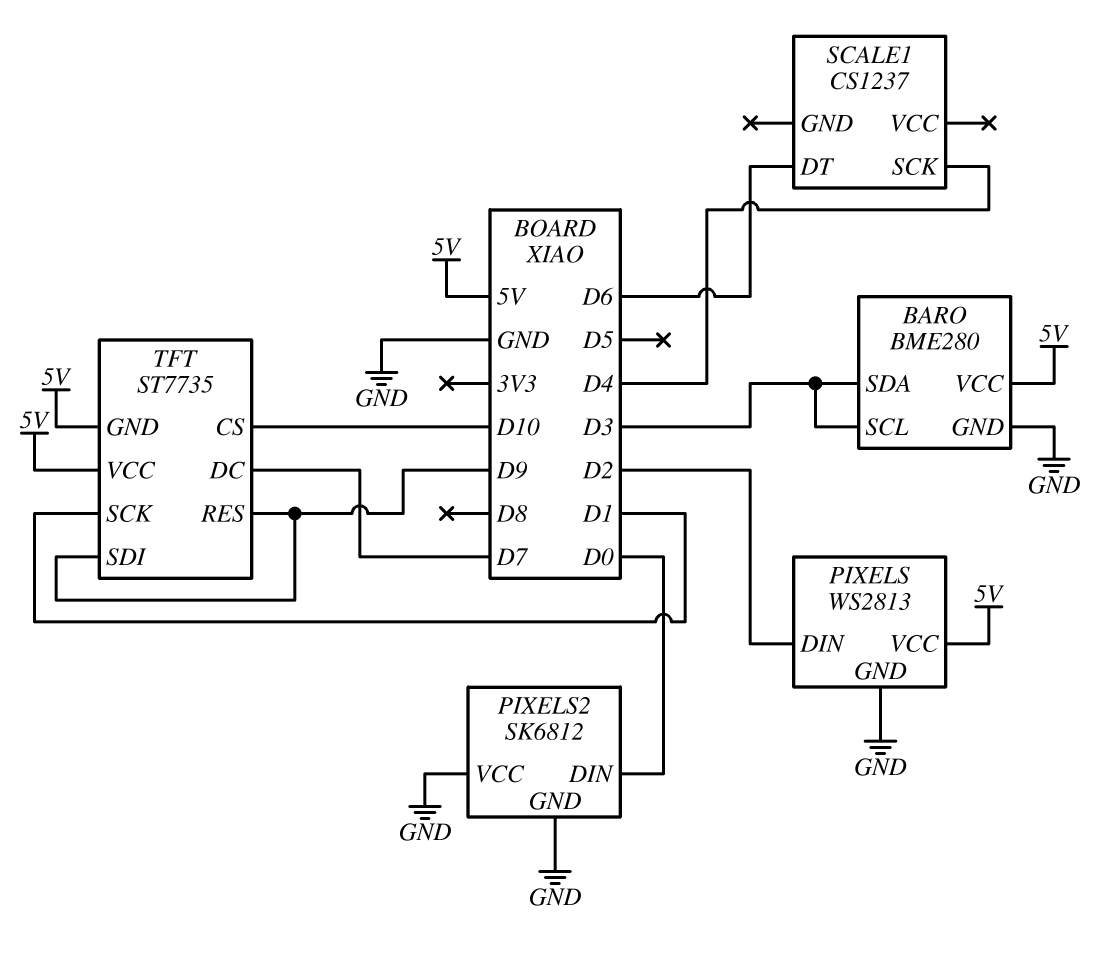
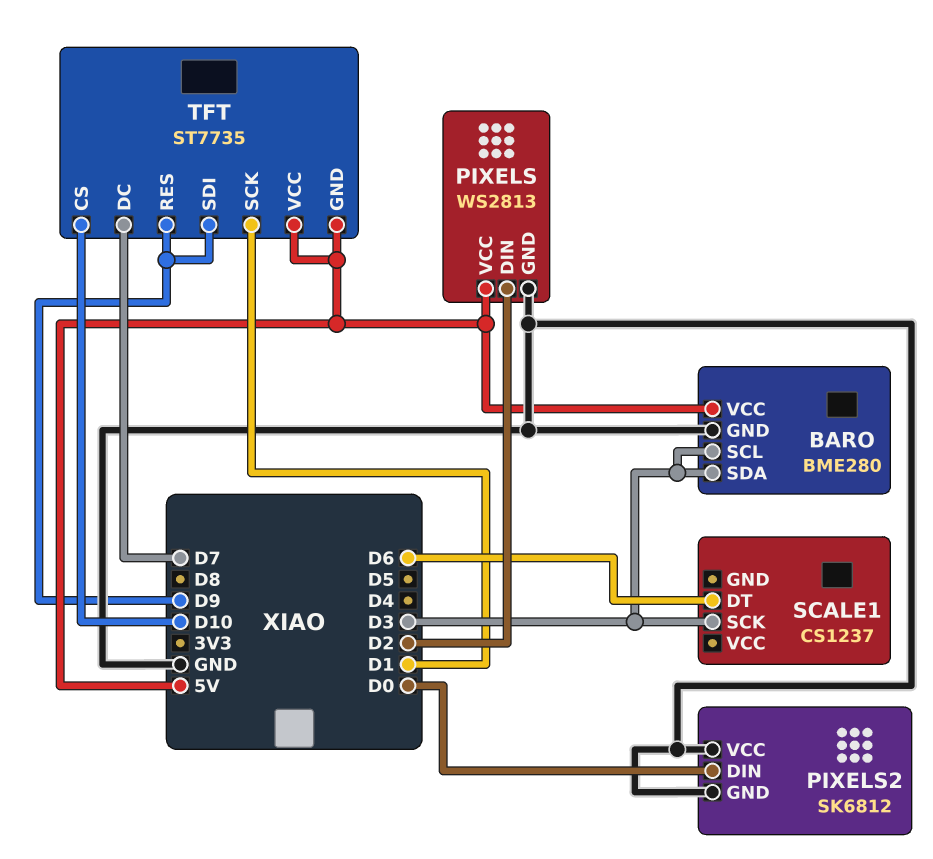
SCALE1 pin SCK: D4 -> D3

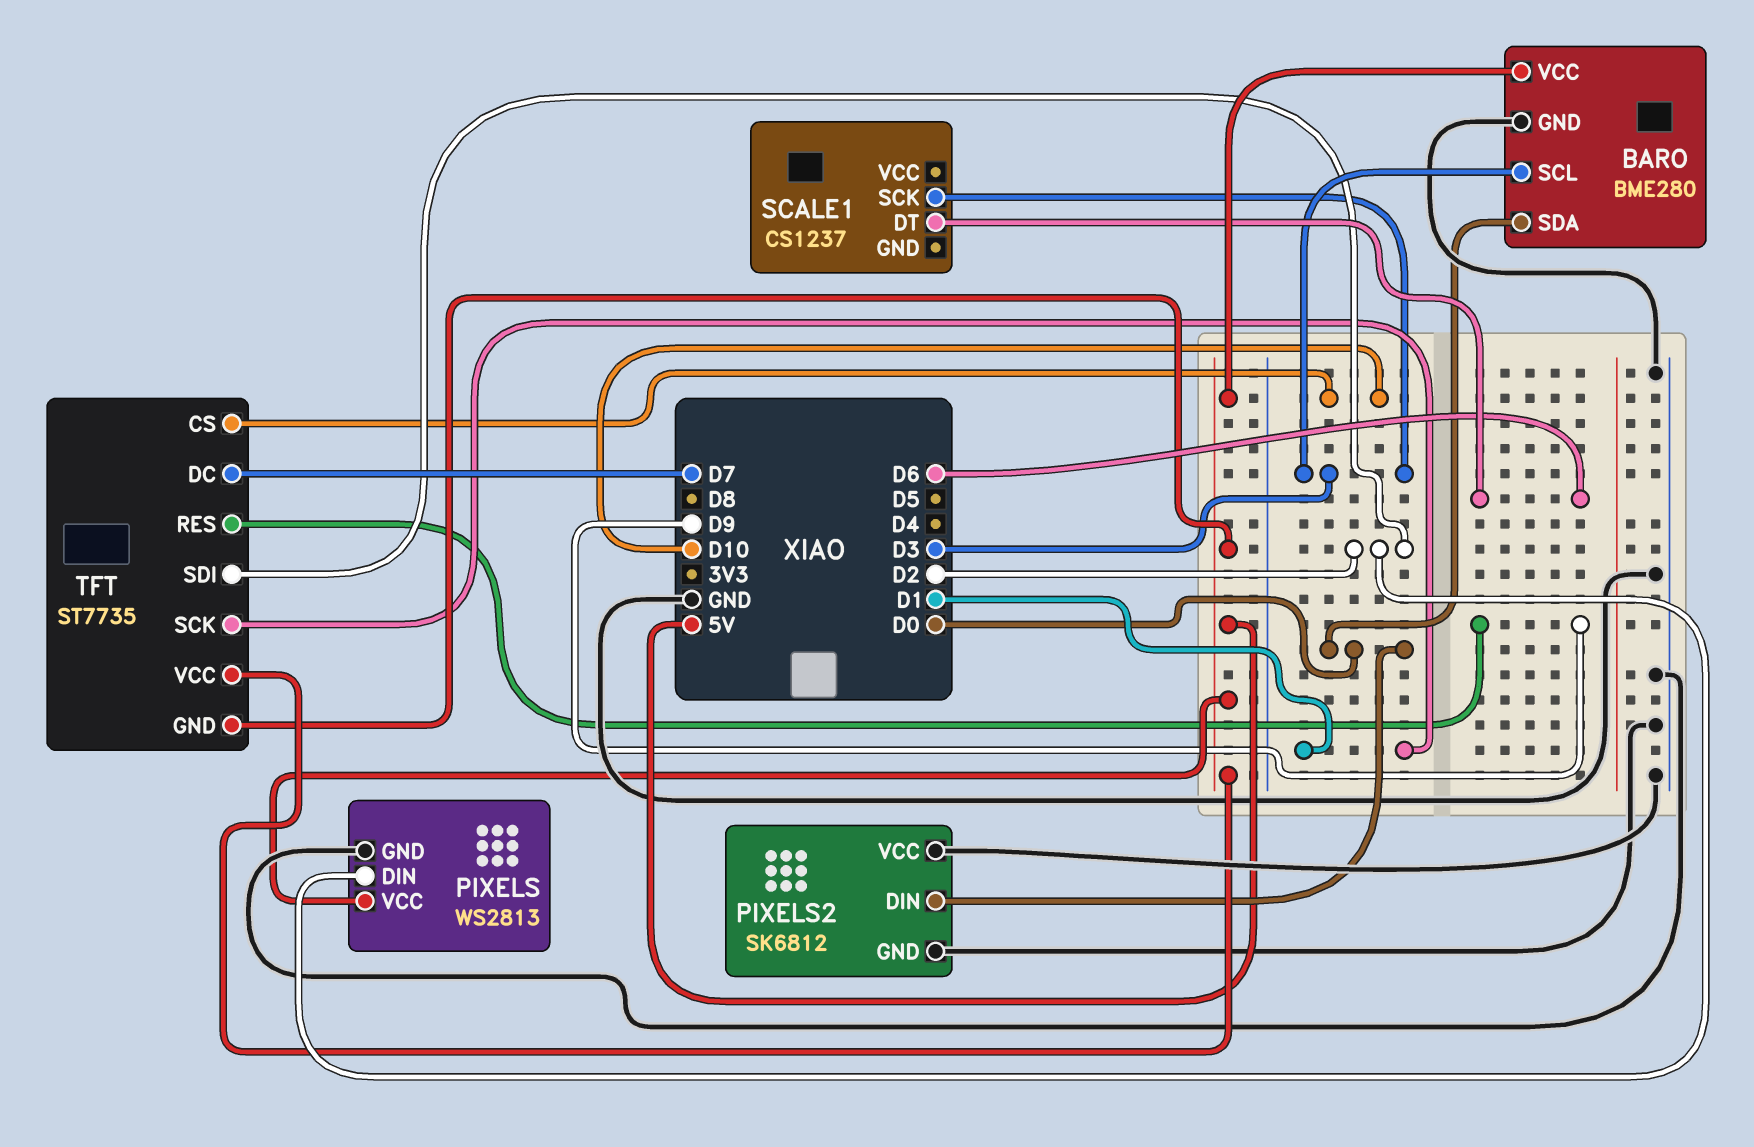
BARO pin SDA: D3 -> D0
TFT pin SDI: D9 -> D2

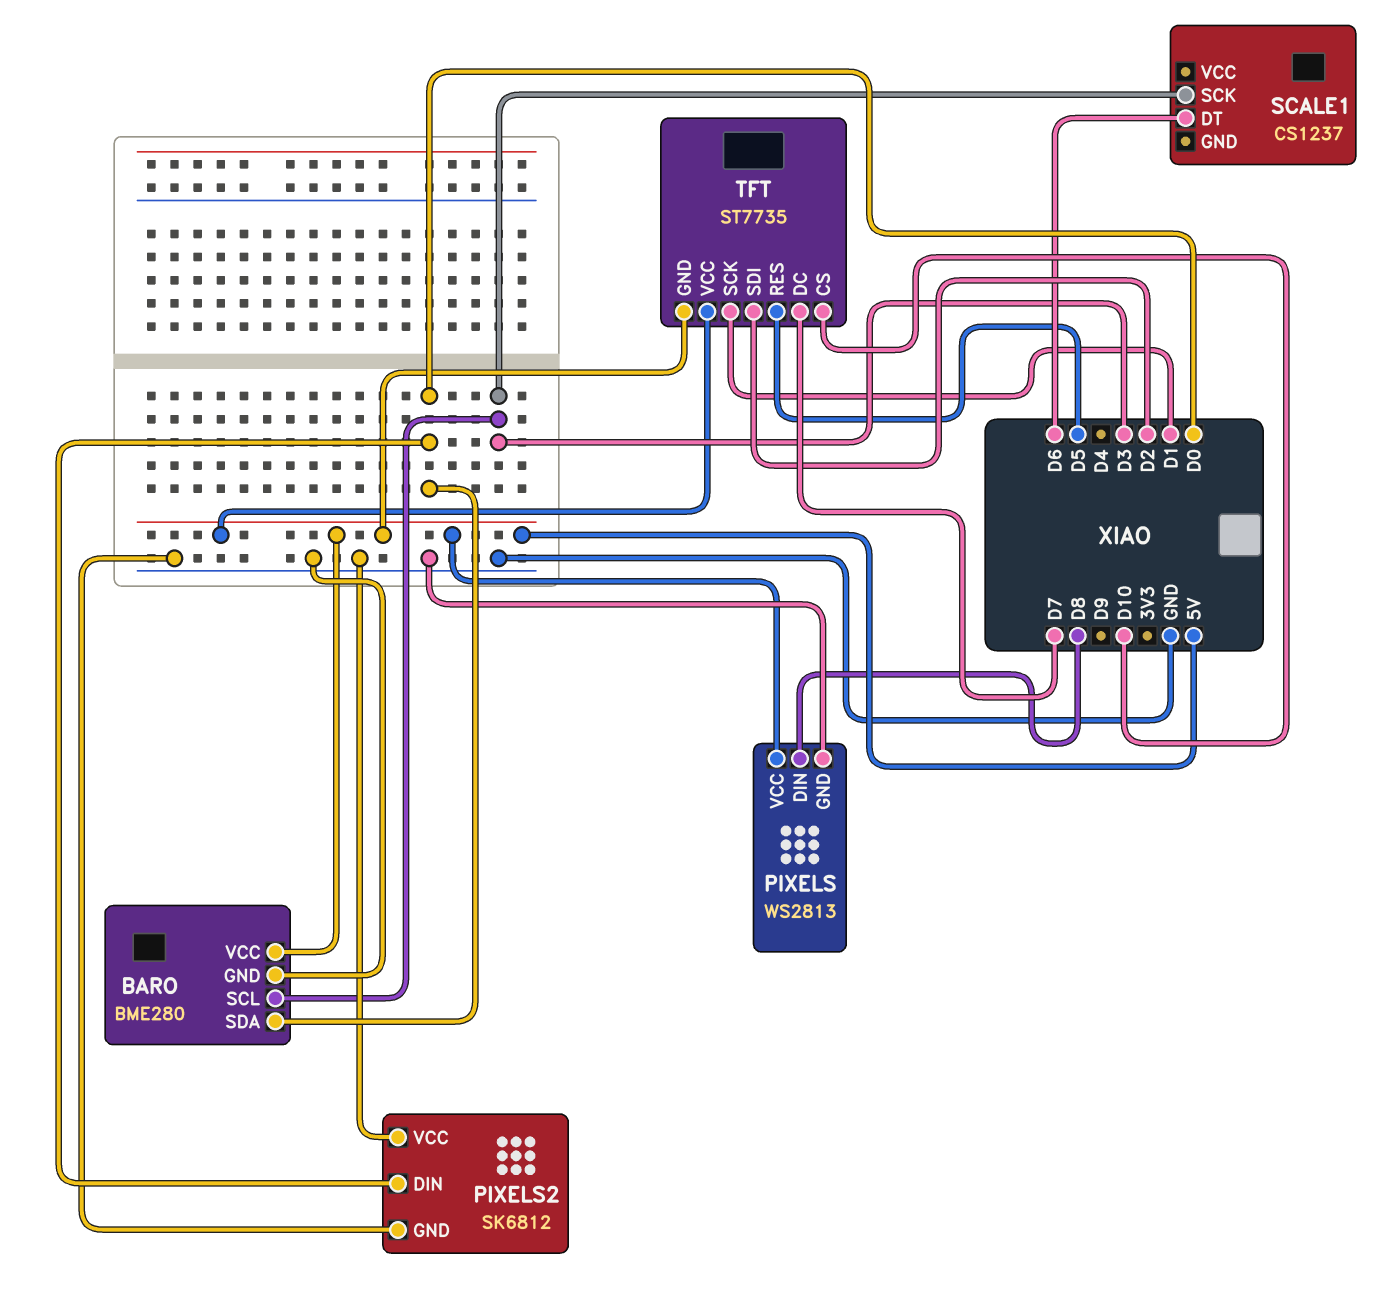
PIXELS pin DIN: D2 -> D8
TFT pin RES: D9 -> D5

